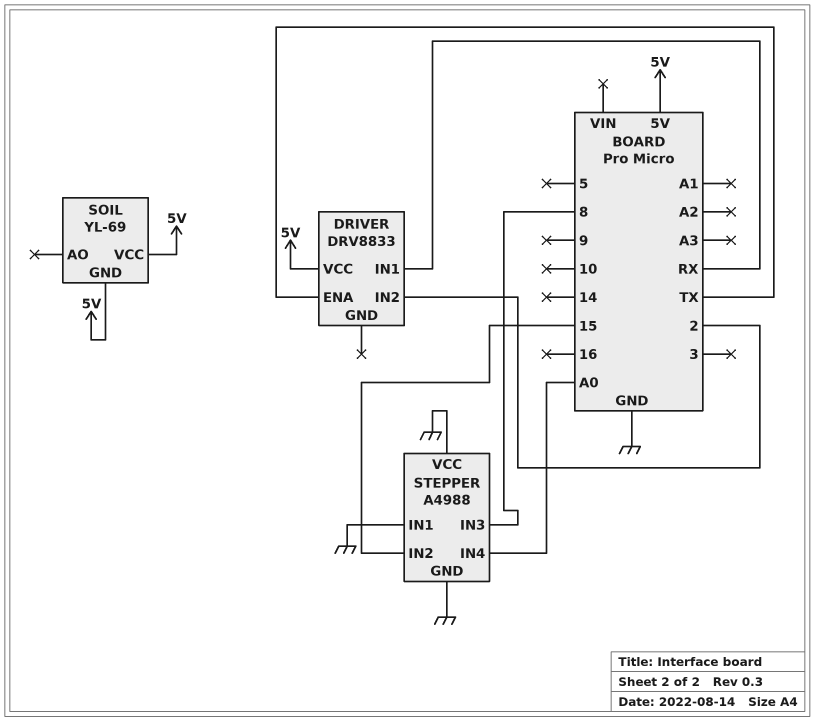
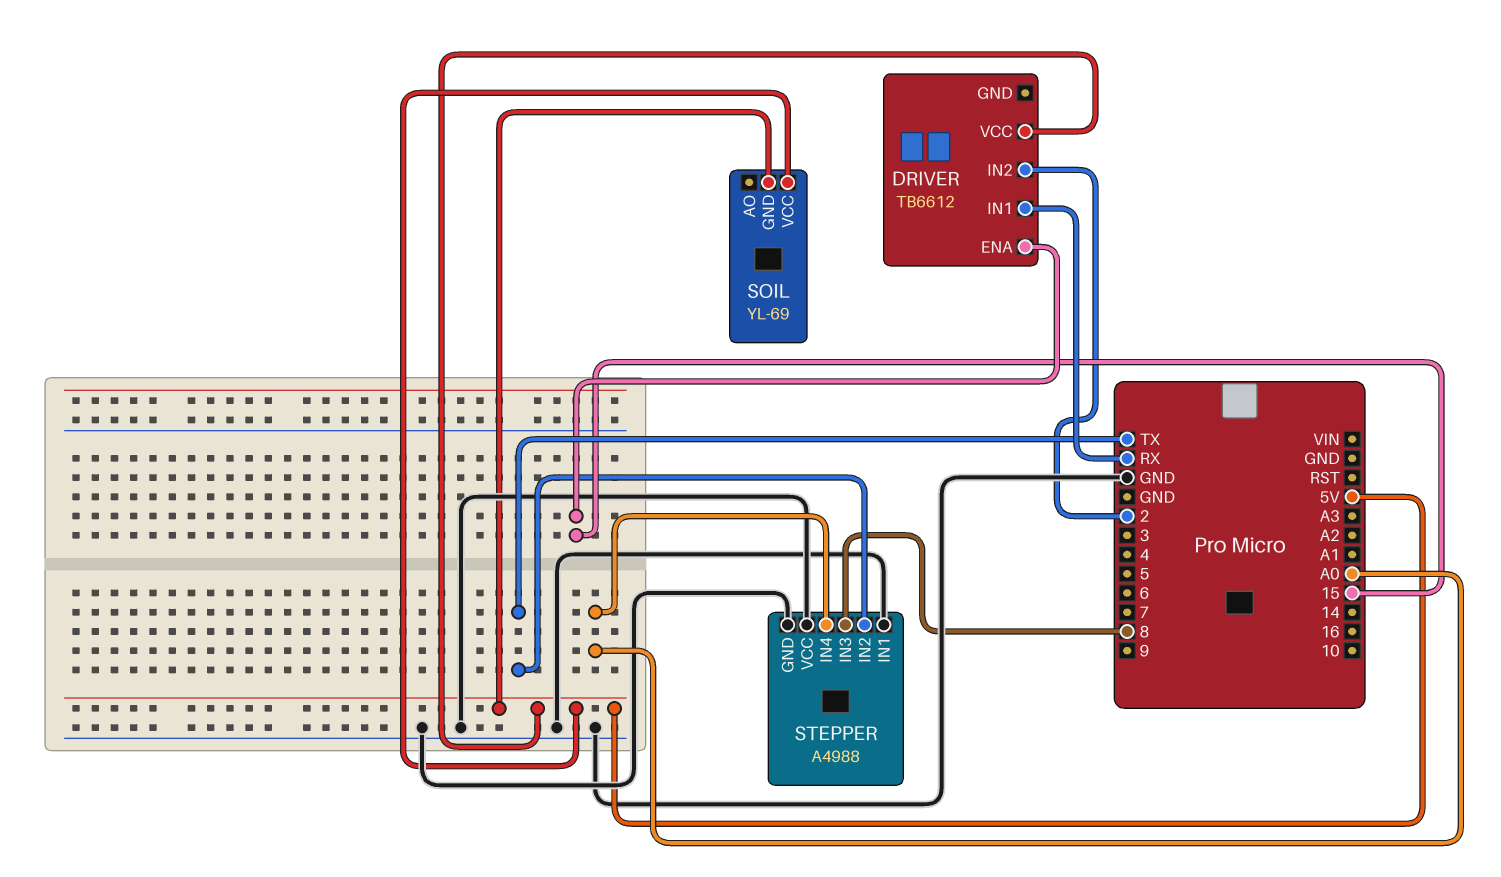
DRIVER: DRV8833 -> TB6612
DRIVER pin ENA: TX -> 15
STEPPER pin IN2: 15 -> TX

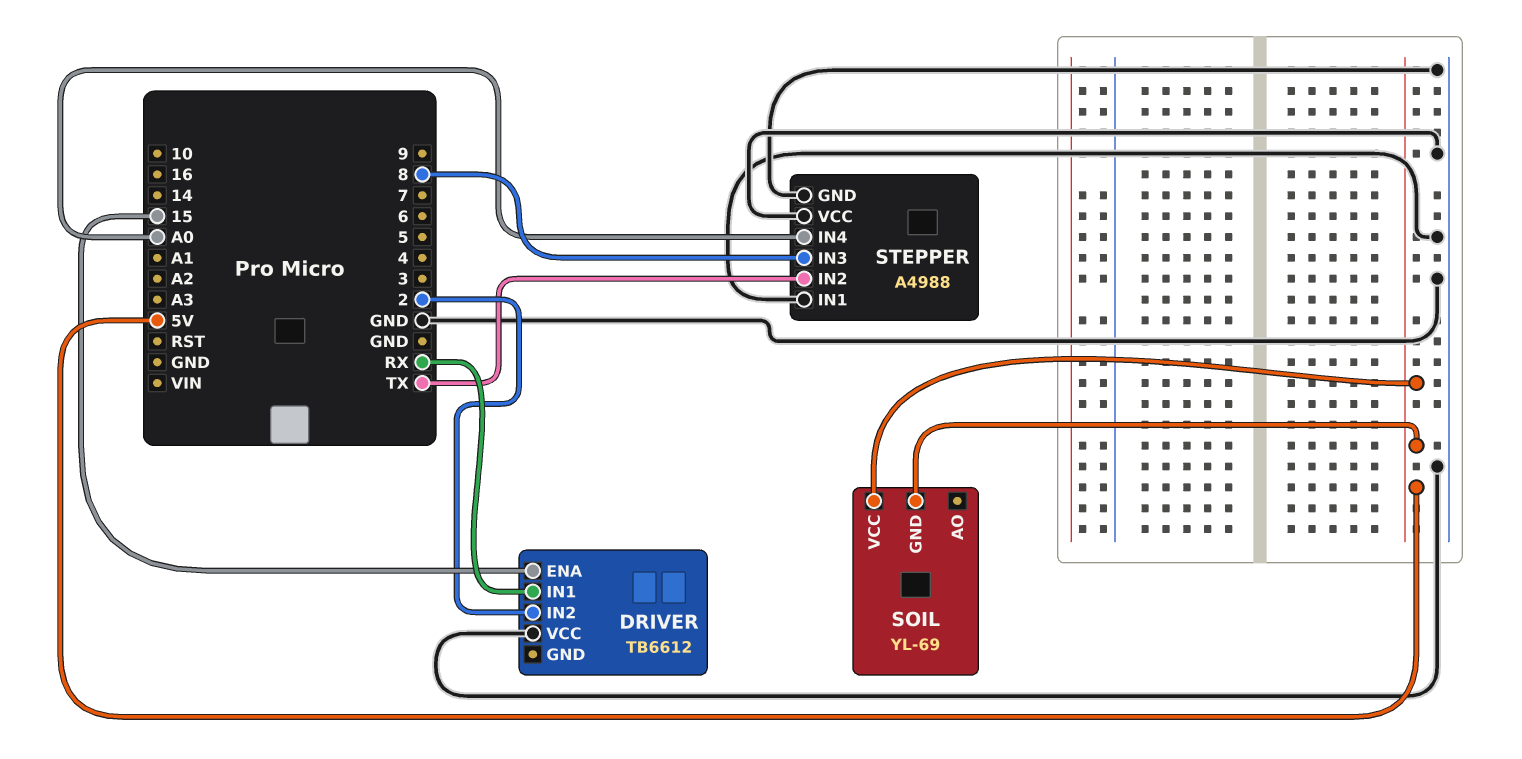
DRIVER pin VCC: 5V -> GND

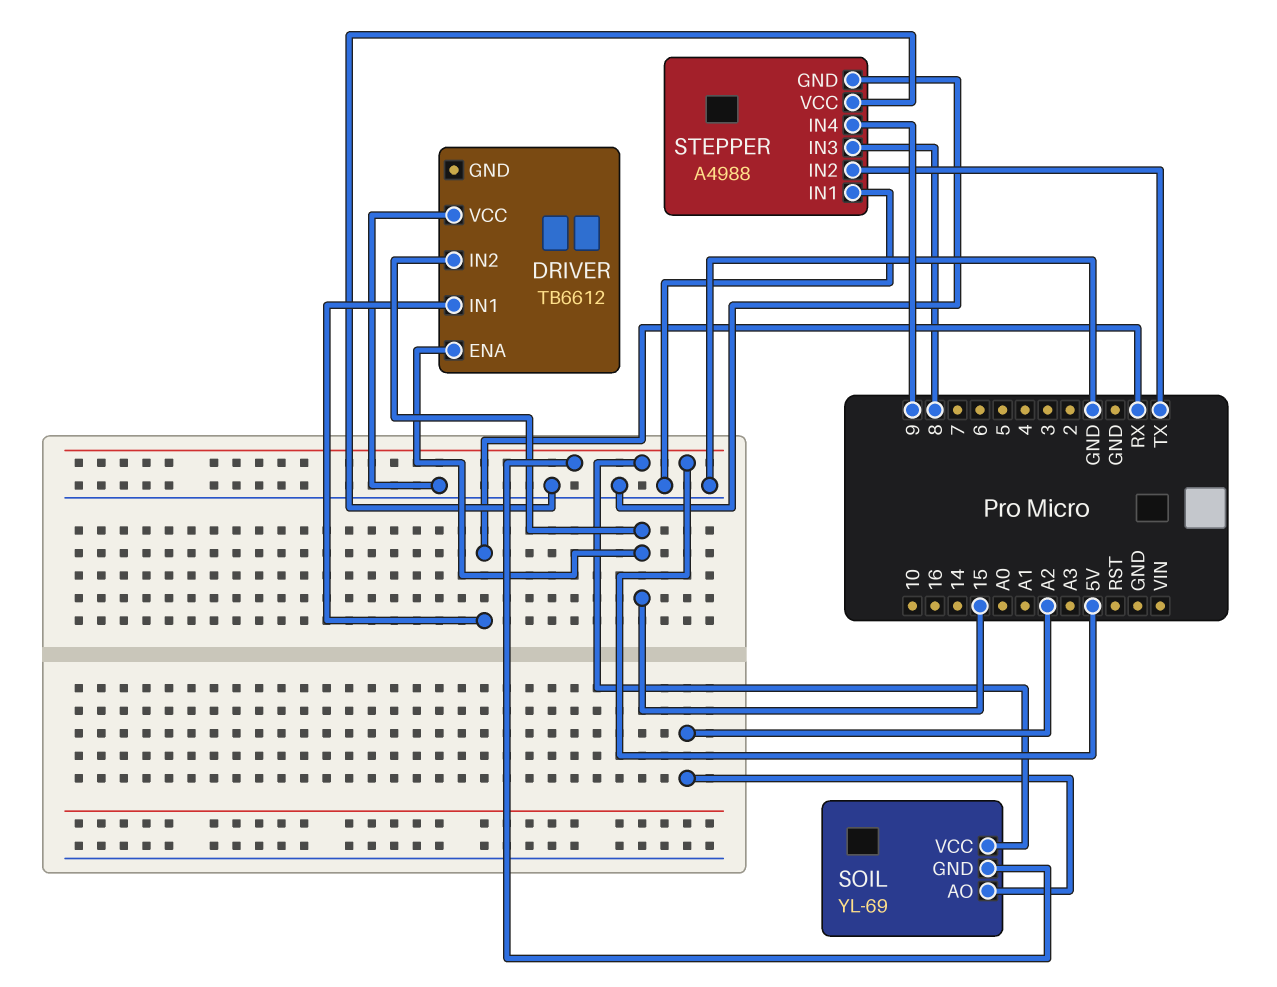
DRIVER pin IN2: 2 -> 15
SOIL pin AO: none -> A2
STEPPER pin IN4: A0 -> 9

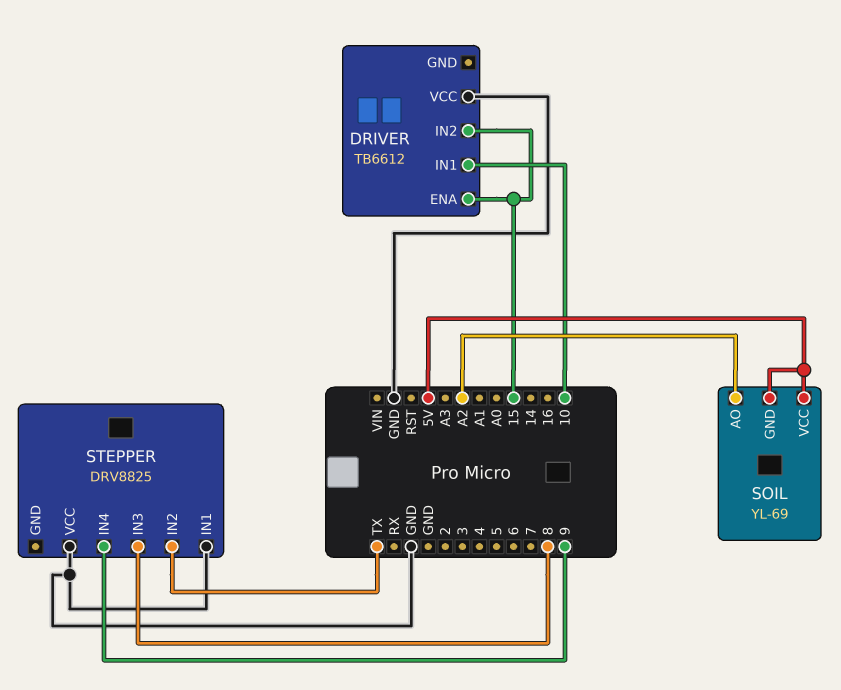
DRIVER pin IN1: RX -> 10
STEPPER: A4988 -> DRV8825
STEPPER pin GND: GND -> none

